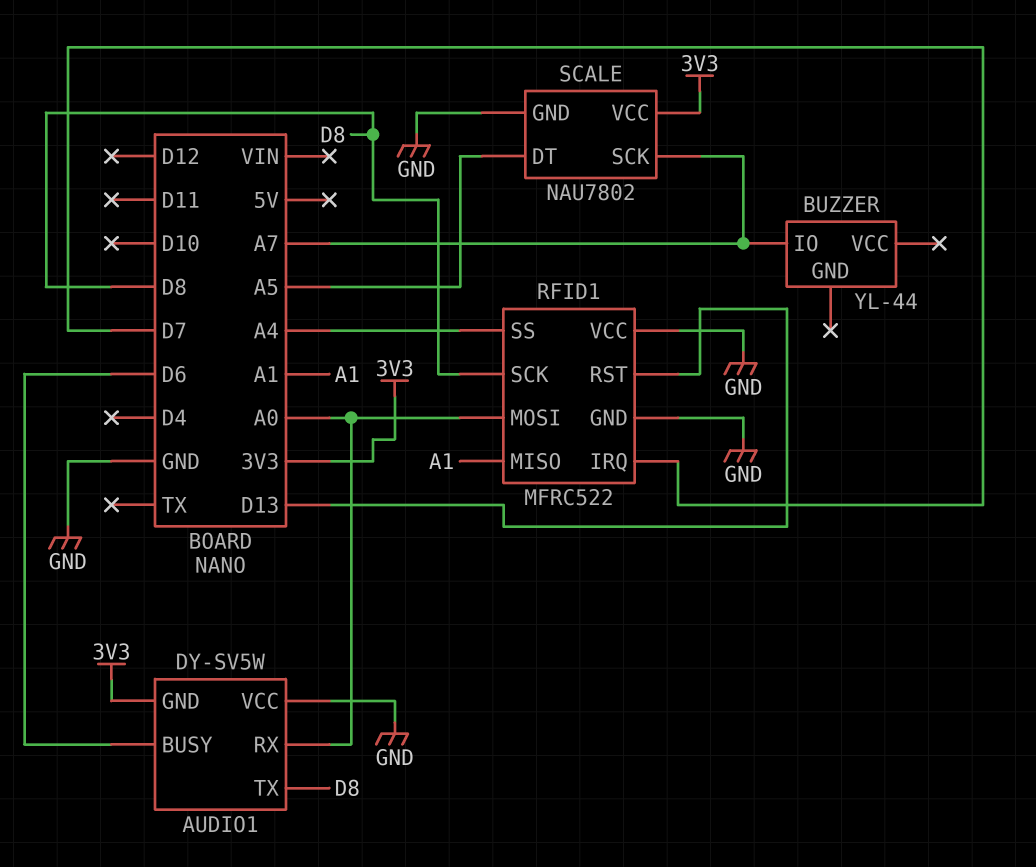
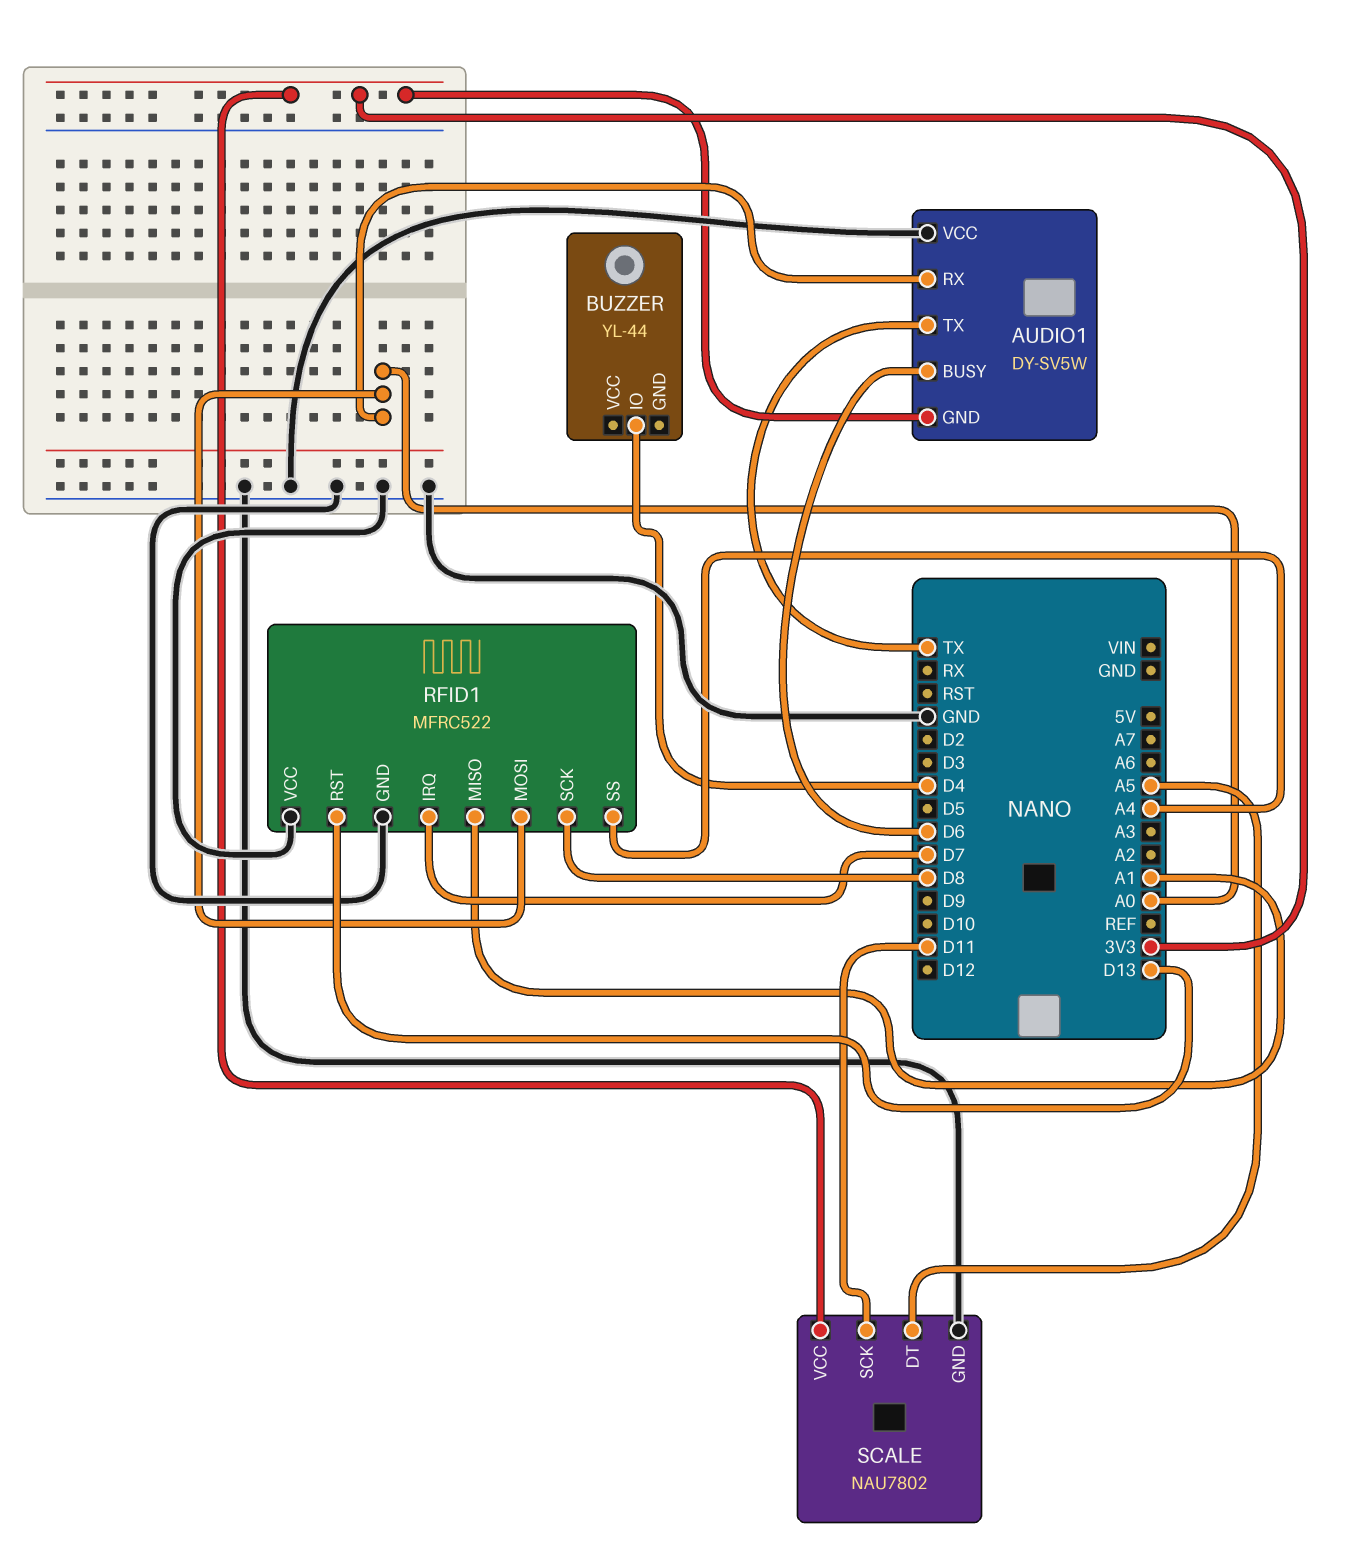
AUDIO1 pin TX: D8 -> TX
BUZZER pin IO: A7 -> D4
SCALE pin SCK: A7 -> D11

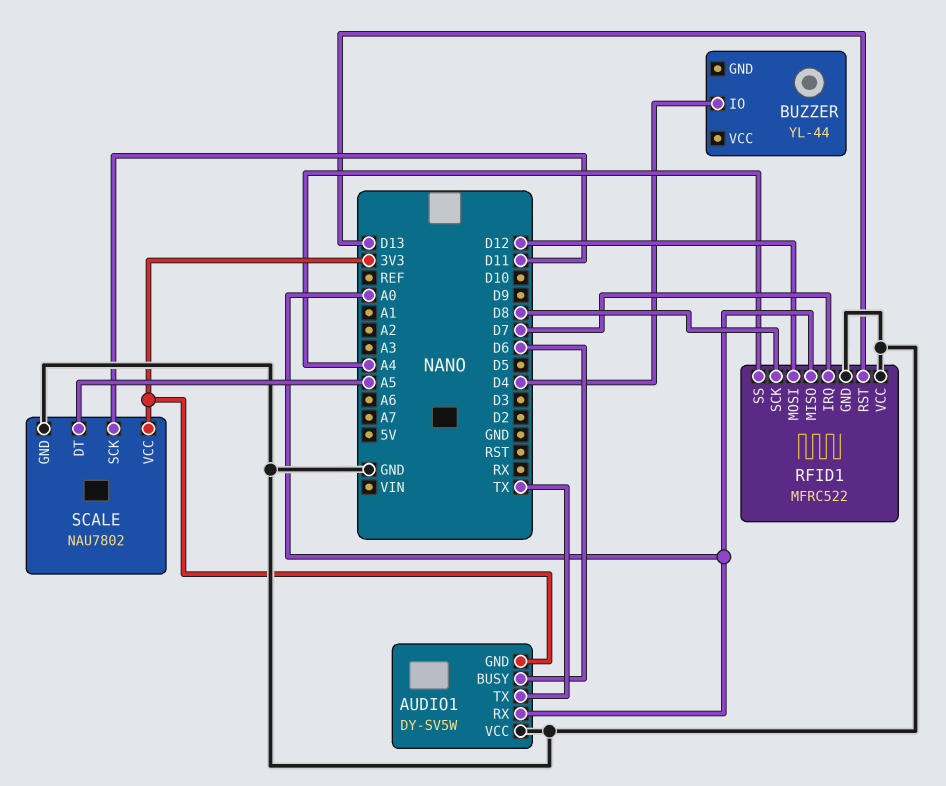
RFID1 pin MISO: A1 -> A0
RFID1 pin MOSI: A0 -> D12

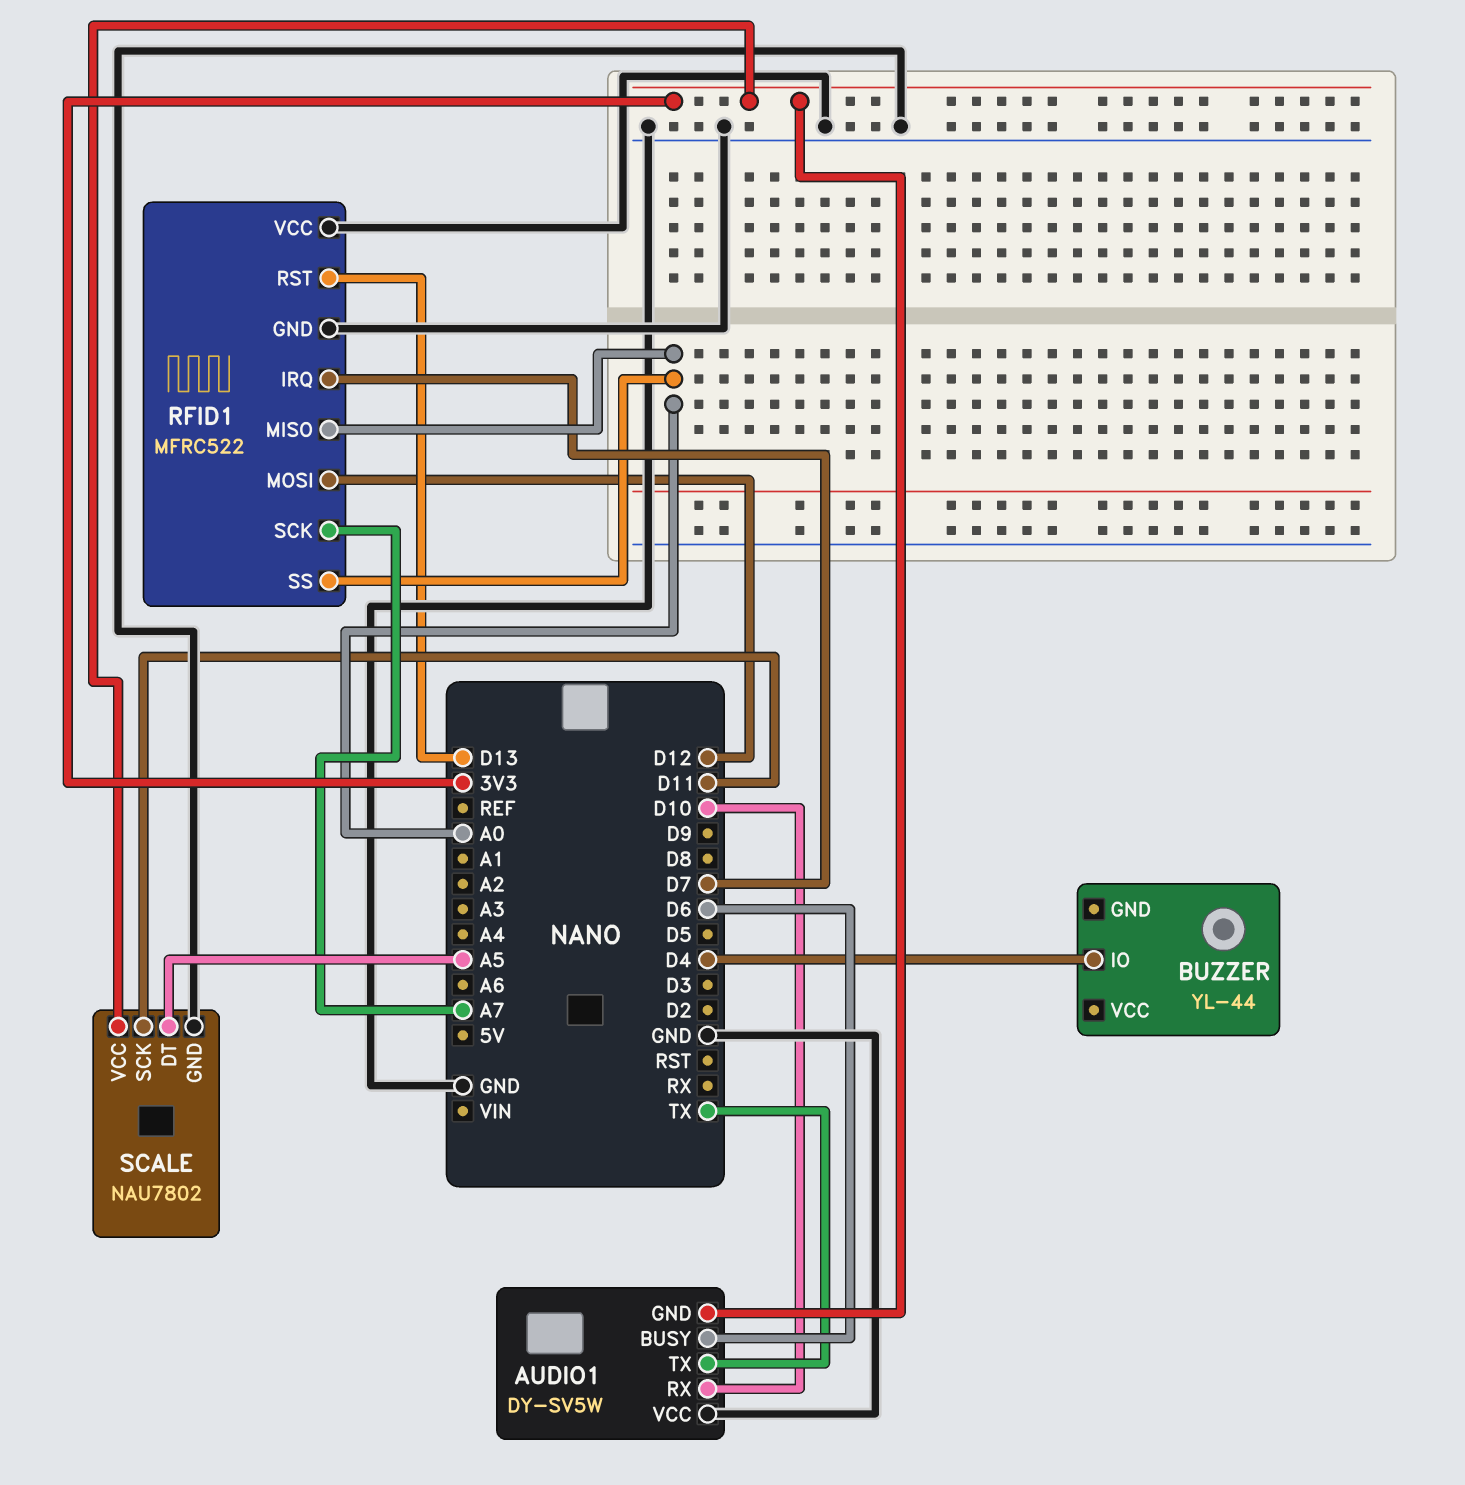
AUDIO1 pin RX: A0 -> D10
RFID1 pin SCK: D8 -> A7
RFID1 pin SS: A4 -> A0

